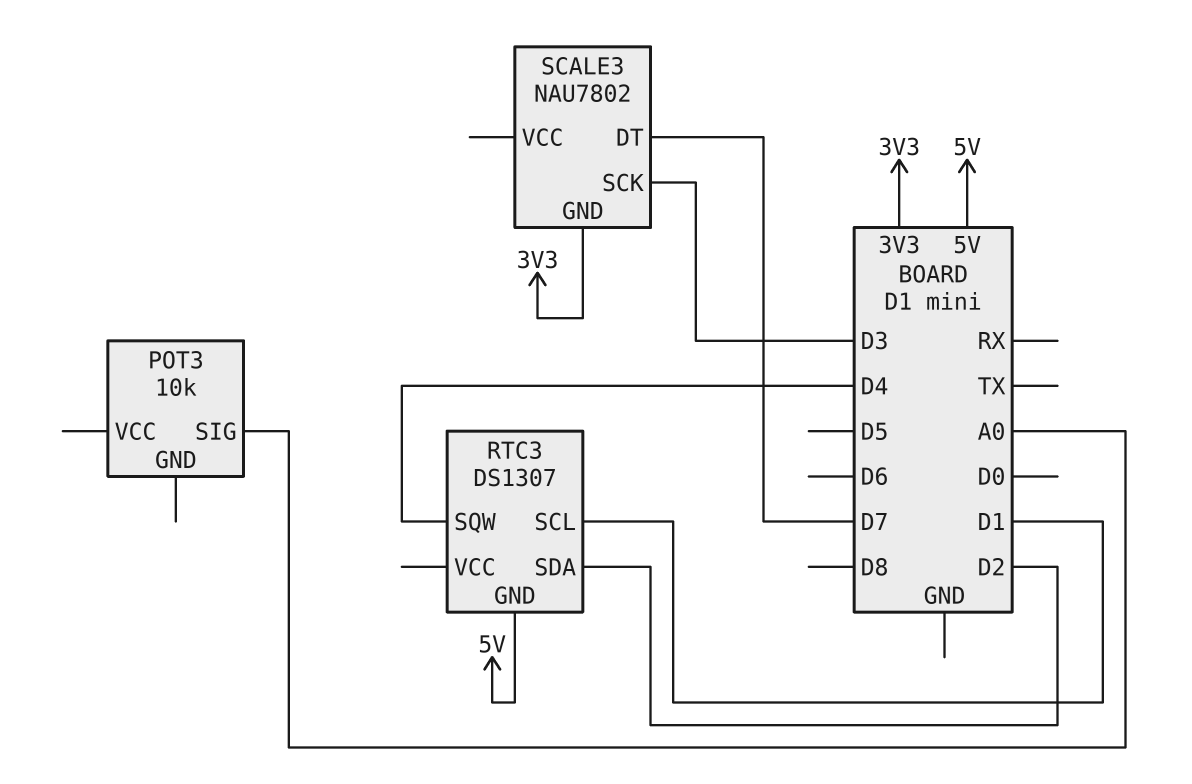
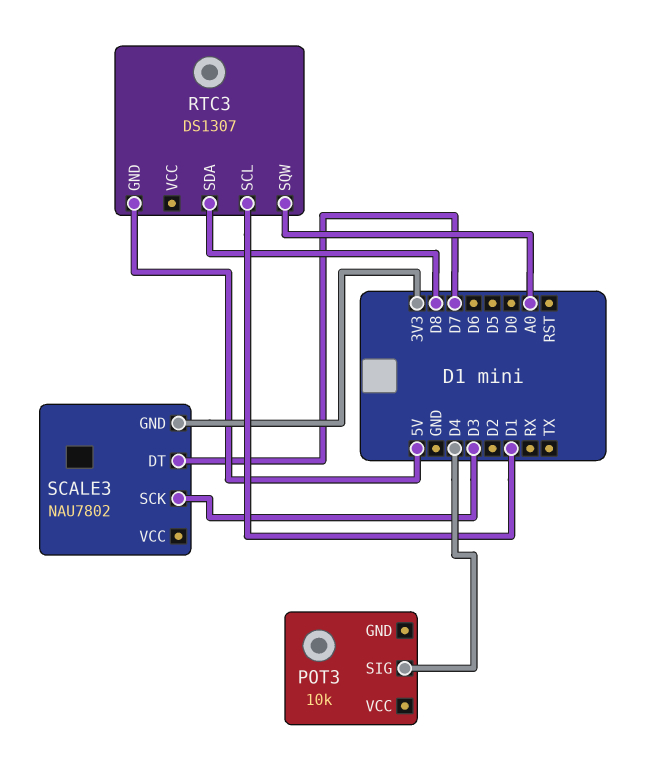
POT3 pin SIG: A0 -> D4
RTC3 pin SDA: D2 -> D8
RTC3 pin SQW: D4 -> A0

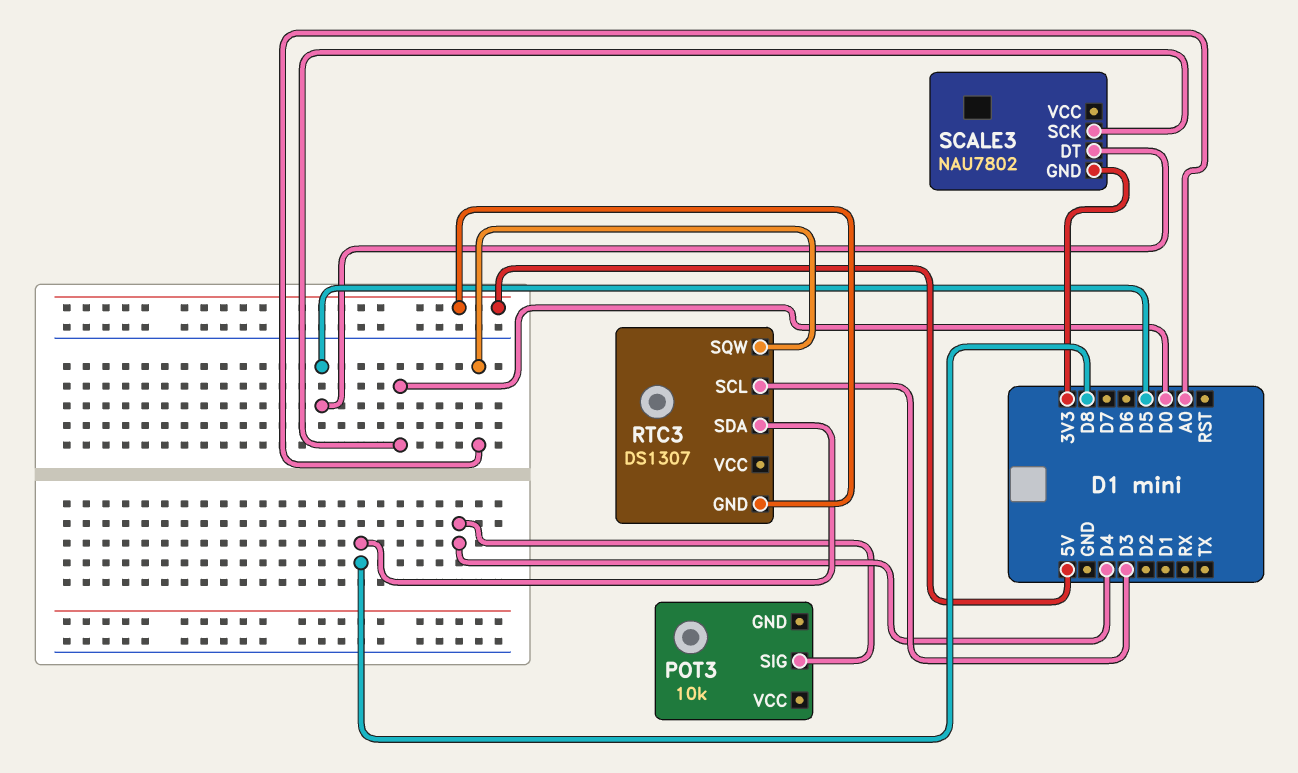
RTC3 pin SCL: D1 -> D3
SCALE3 pin DT: D7 -> D5
SCALE3 pin SCK: D3 -> D0

